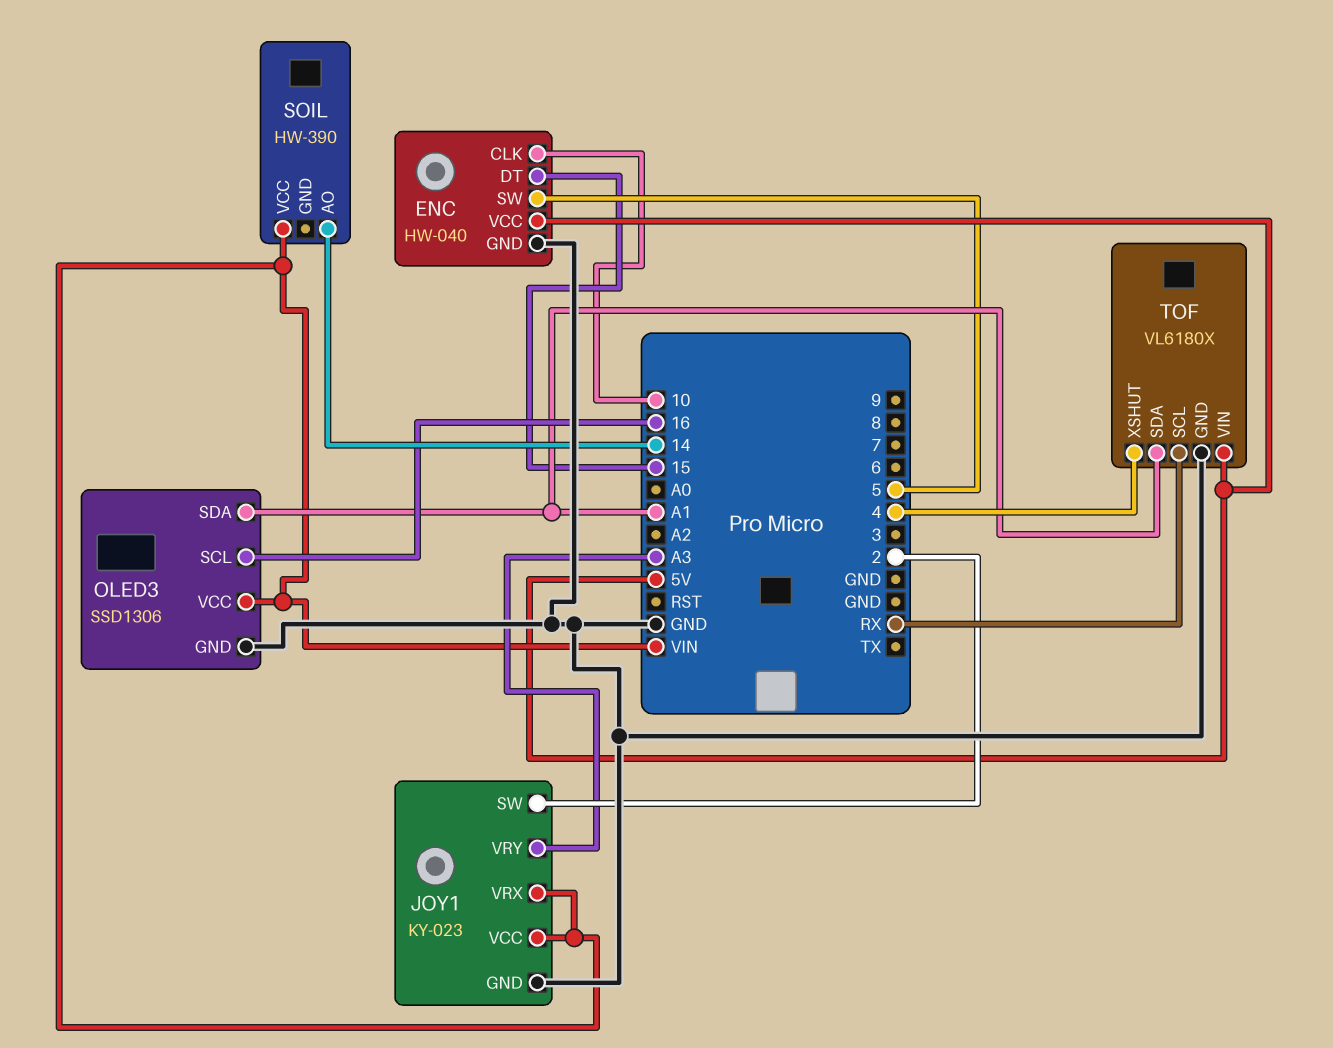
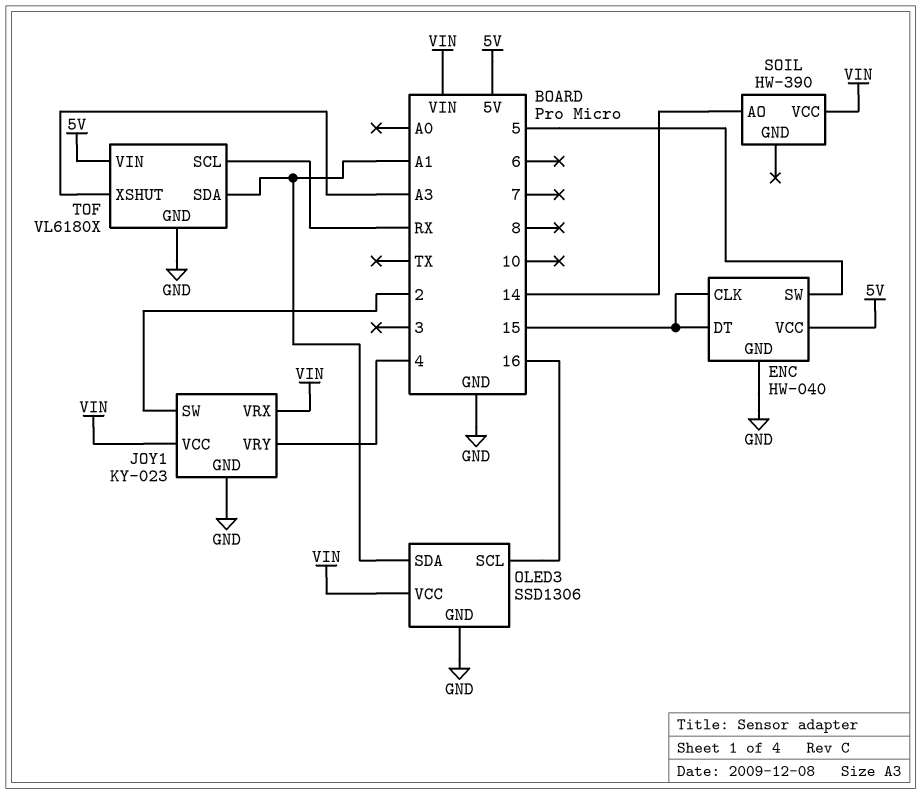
ENC pin CLK: 10 -> 15
JOY1 pin VRY: A3 -> 4
TOF pin XSHUT: 4 -> A3

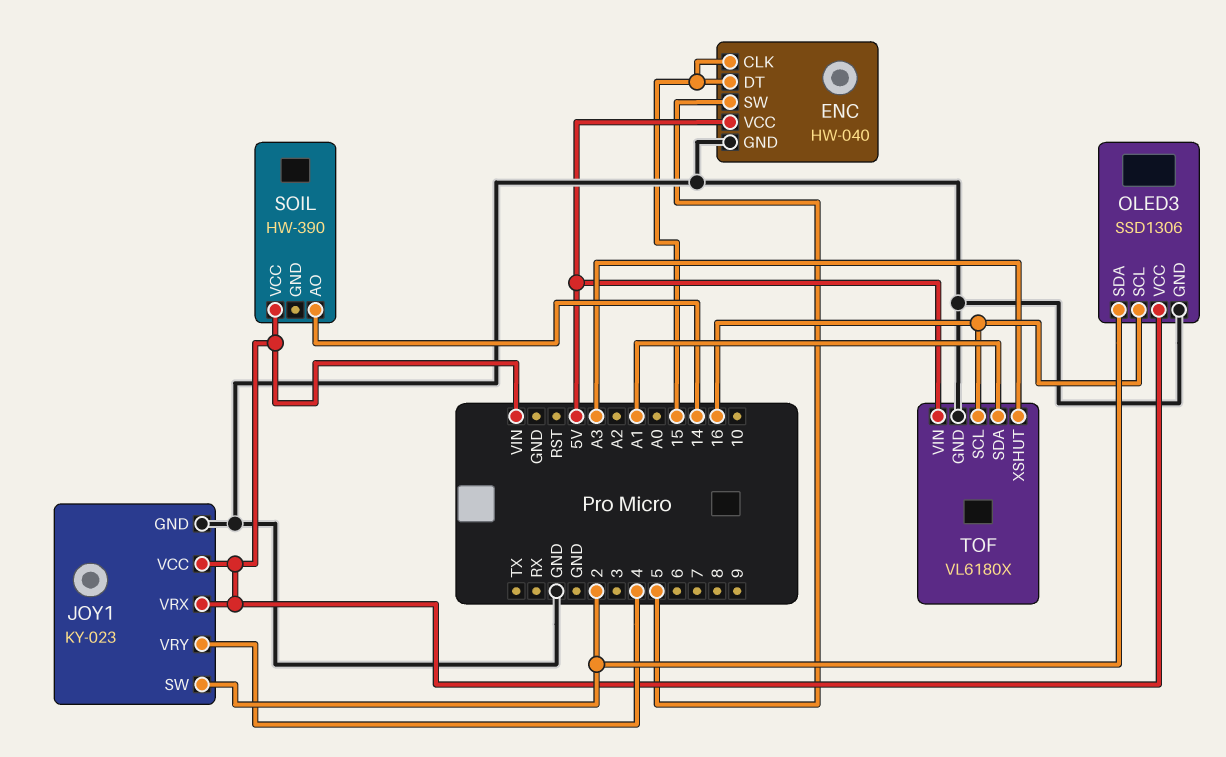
OLED3 pin SDA: A1 -> 2
TOF pin SCL: RX -> 16

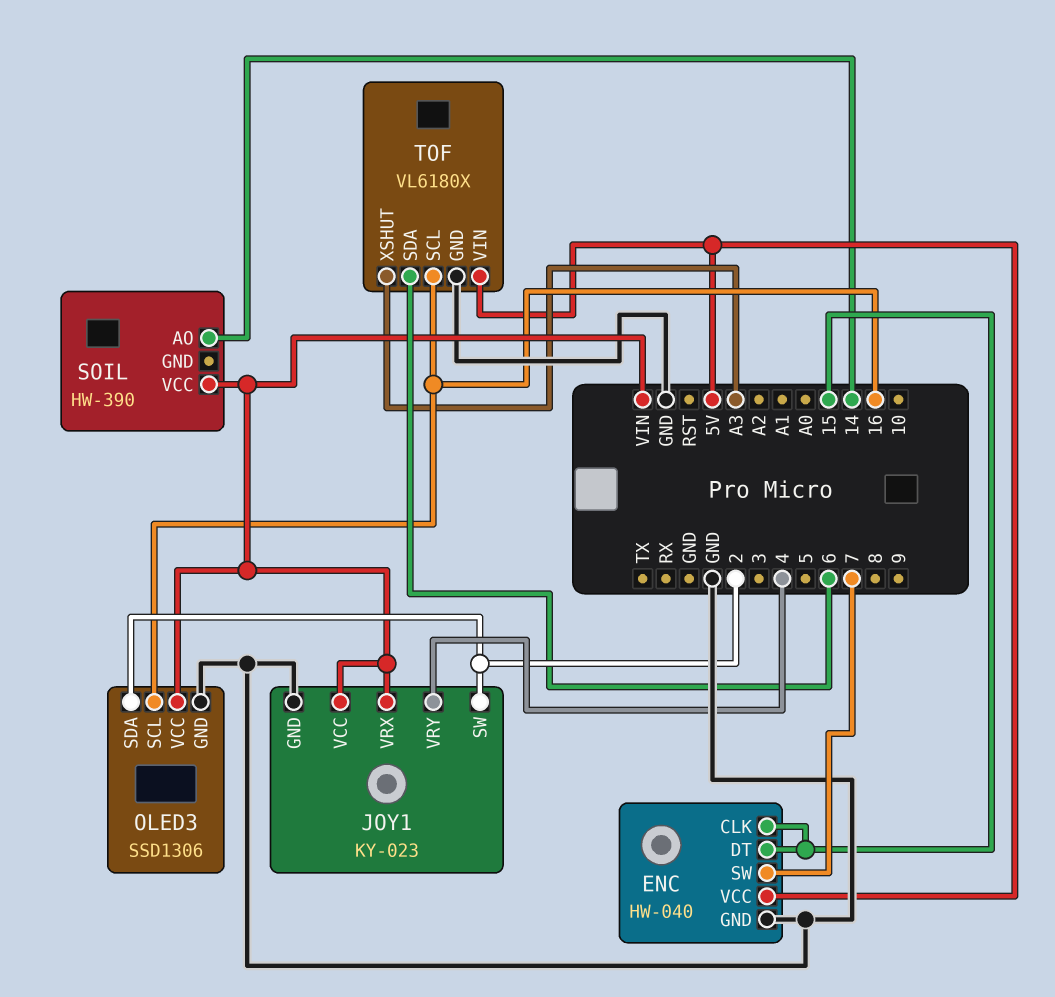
ENC pin SW: 5 -> 7
TOF pin SDA: A1 -> 6

